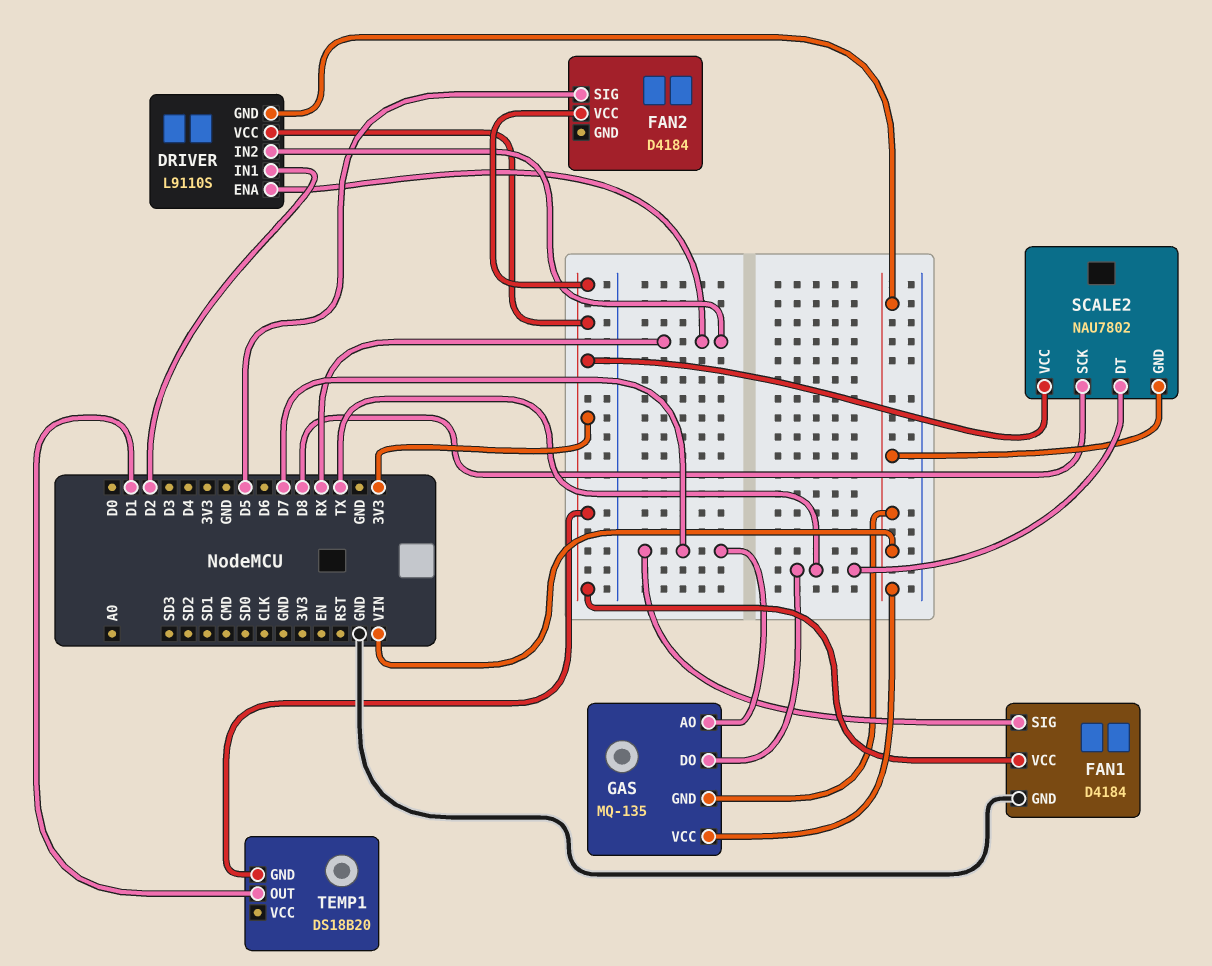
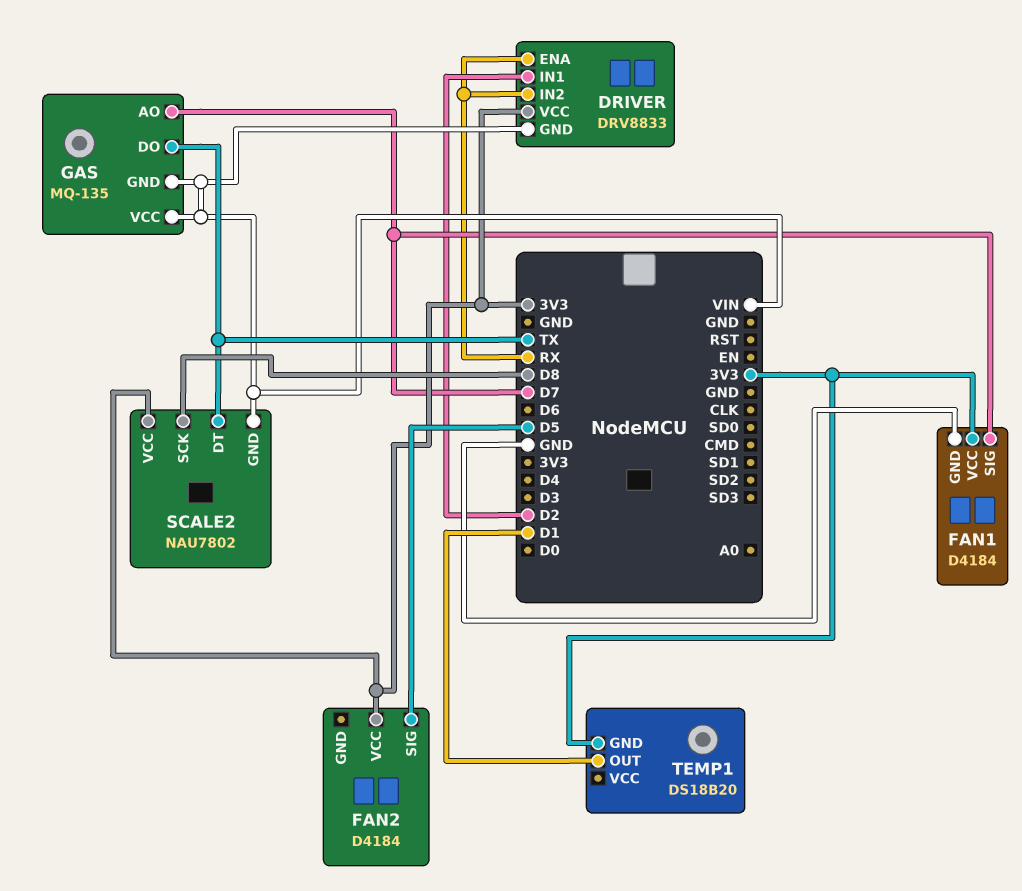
DRIVER: L9110S -> DRV8833

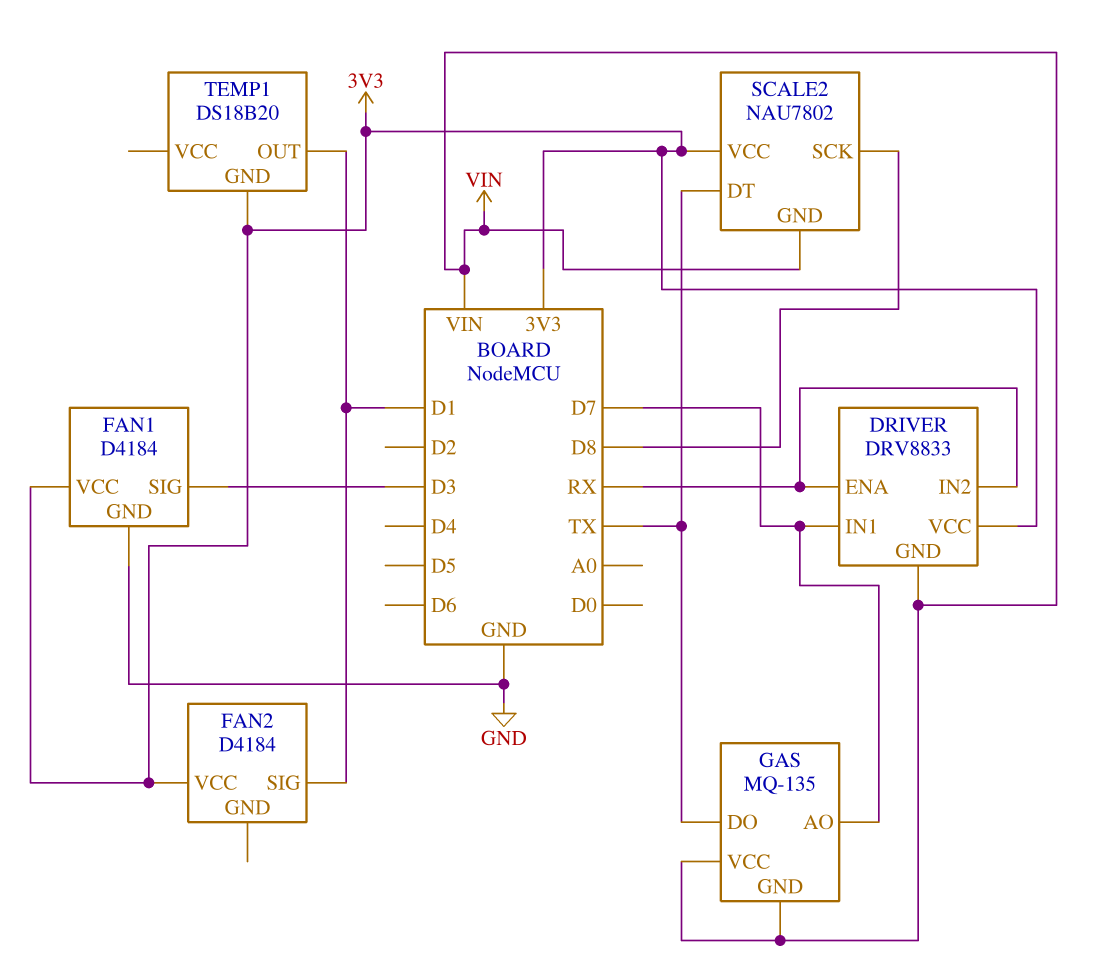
DRIVER pin IN1: D2 -> D7
FAN1 pin SIG: D7 -> D3
FAN2 pin SIG: D5 -> D1

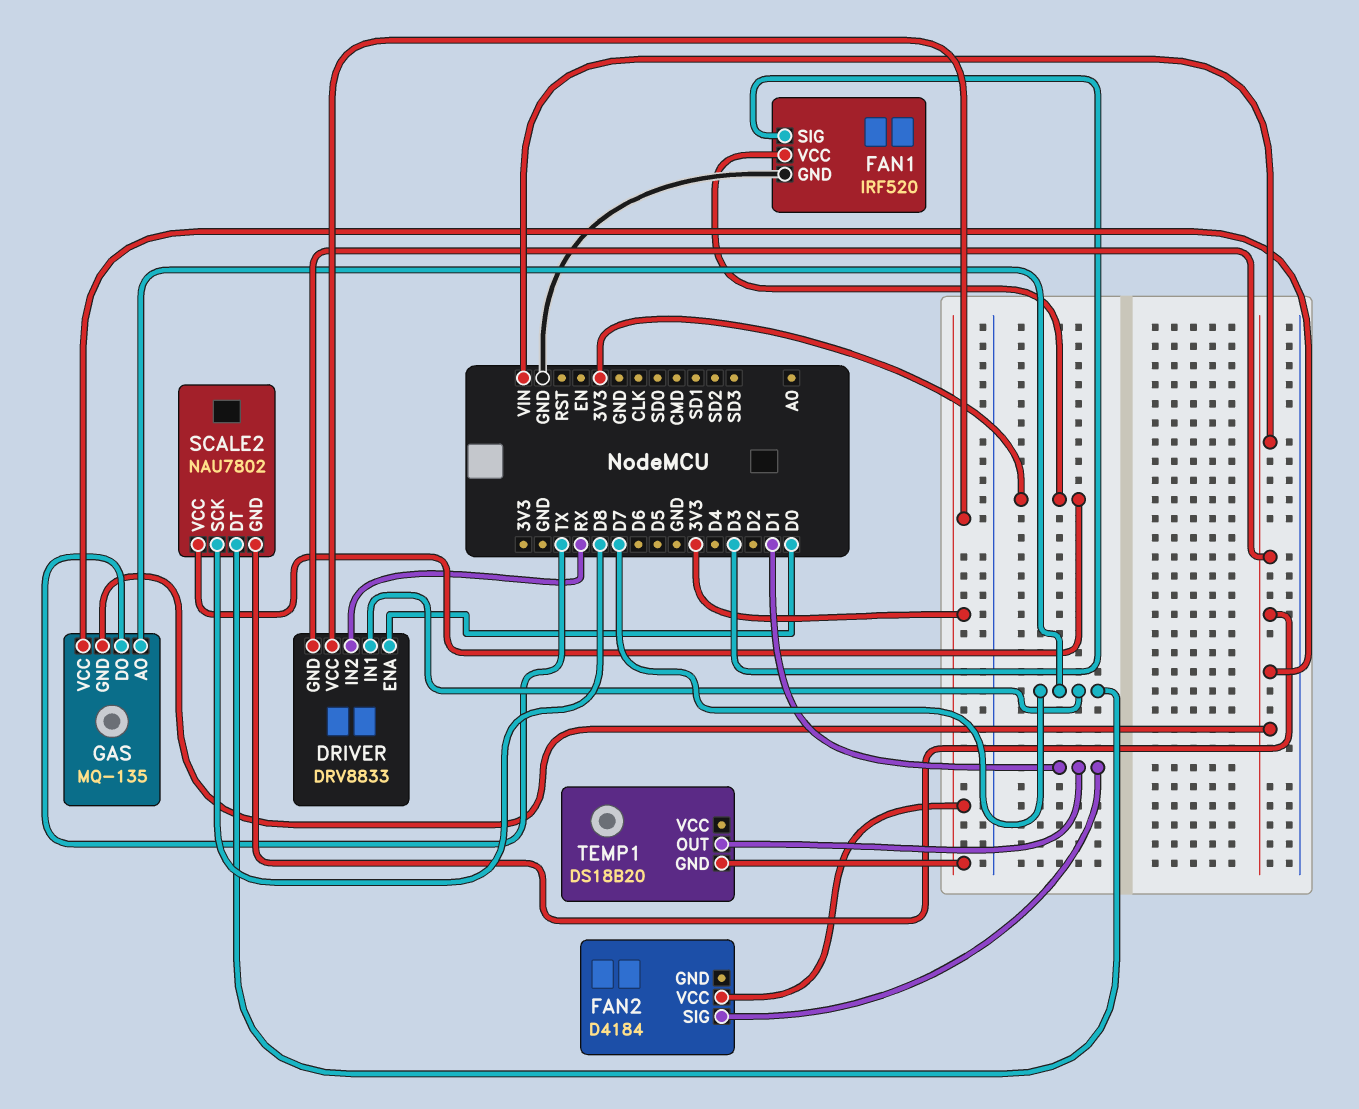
DRIVER pin ENA: RX -> D0
FAN1: D4184 -> IRF520
SCALE2 pin DT: TX -> D7

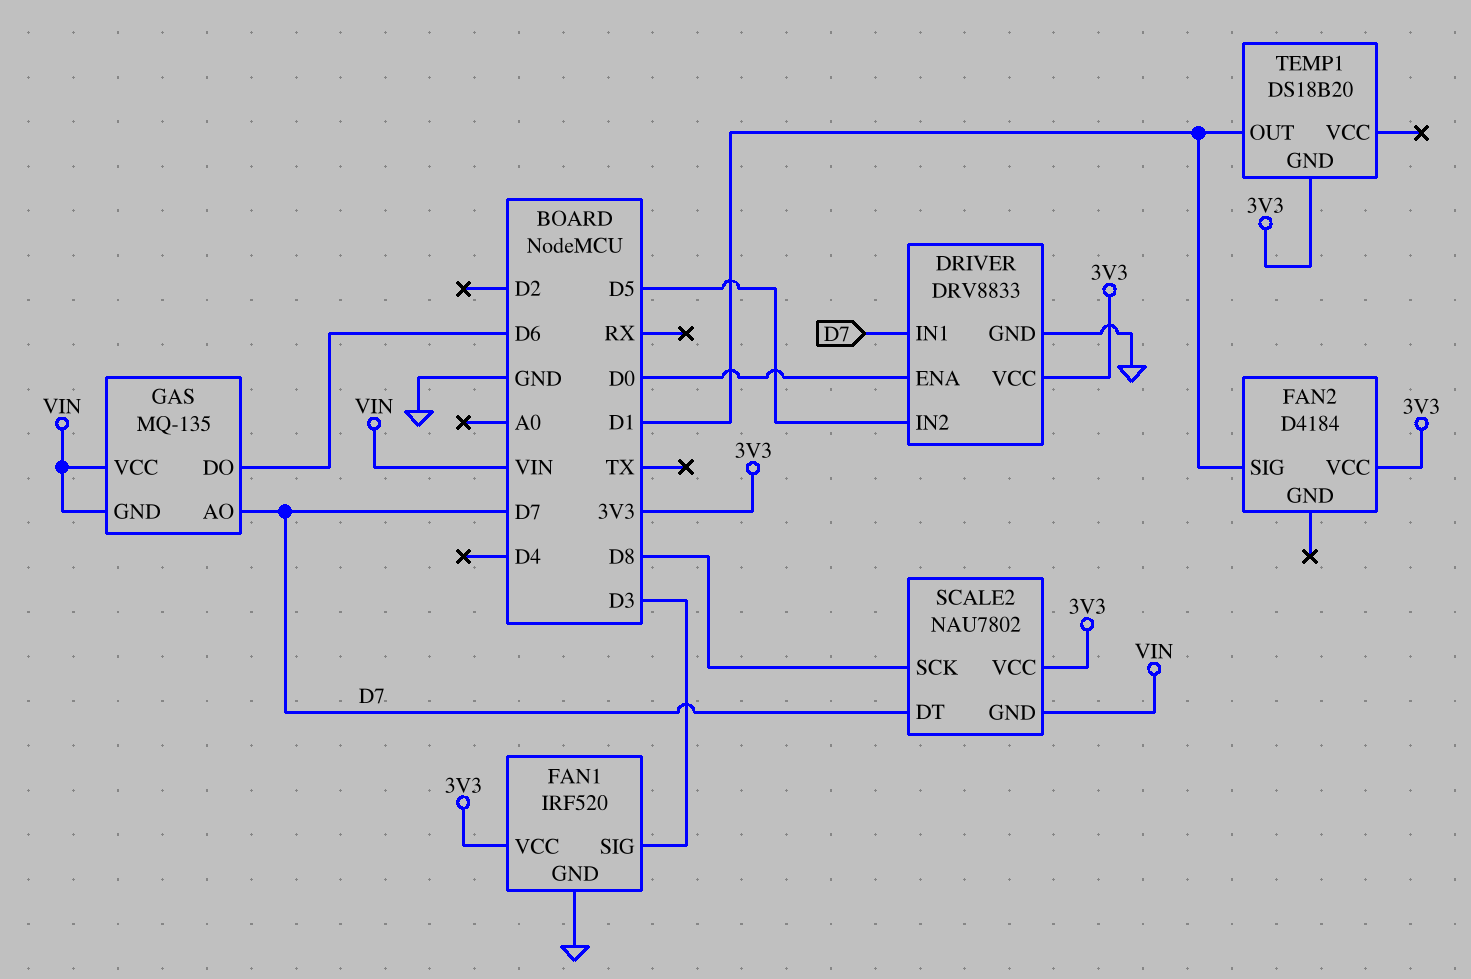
DRIVER pin GND: VIN -> GND
DRIVER pin IN2: RX -> D5
GAS pin DO: TX -> D6

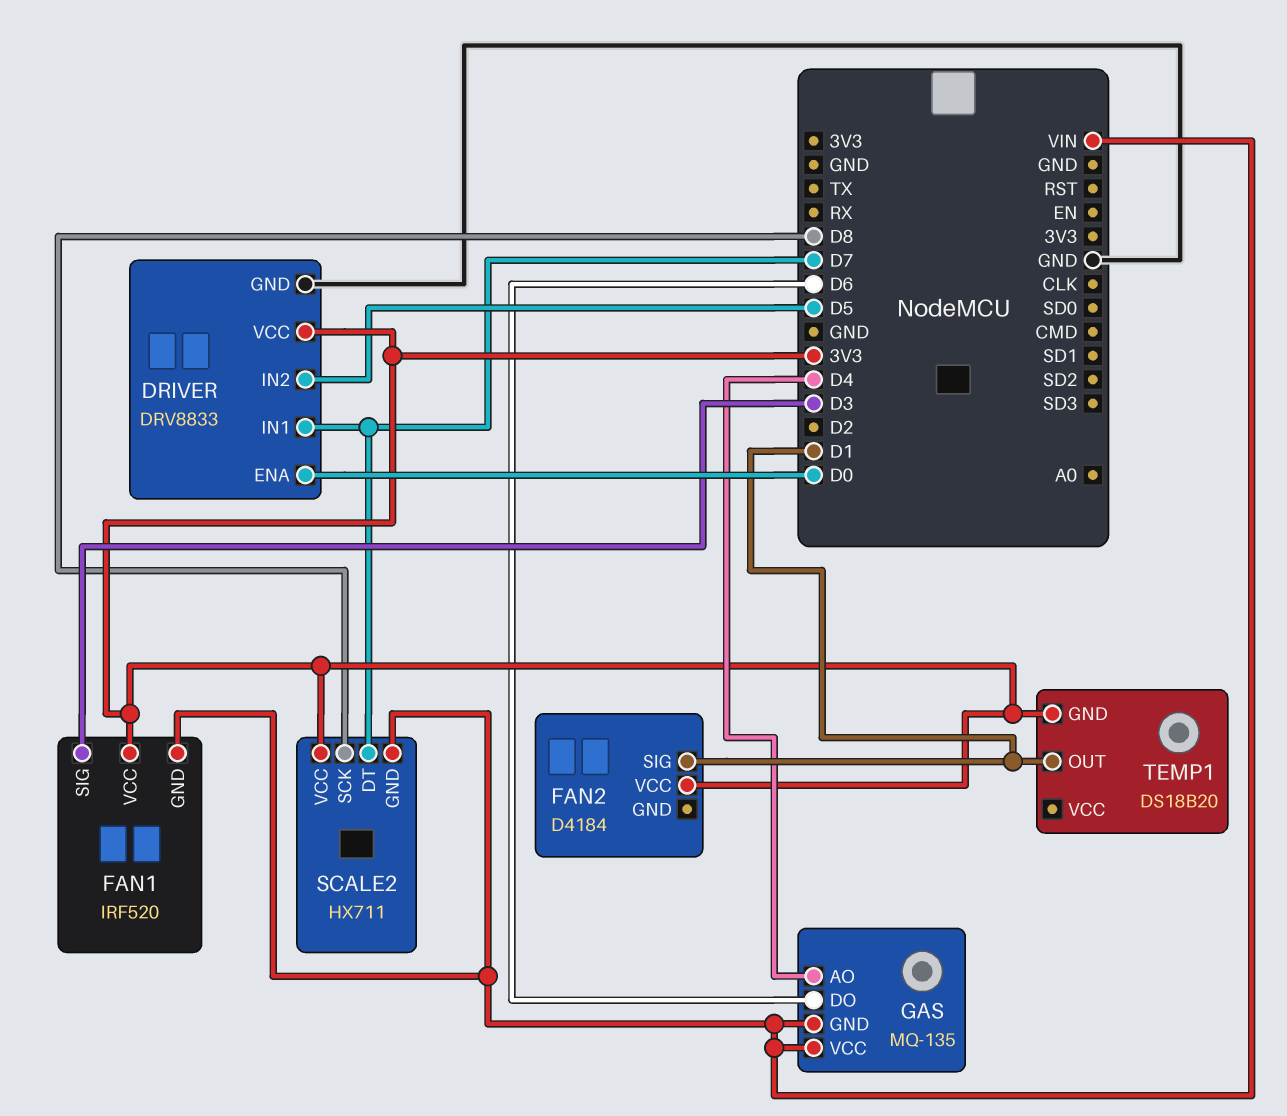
FAN1 pin GND: GND -> VIN
GAS pin AO: D7 -> D4
SCALE2: NAU7802 -> HX711

